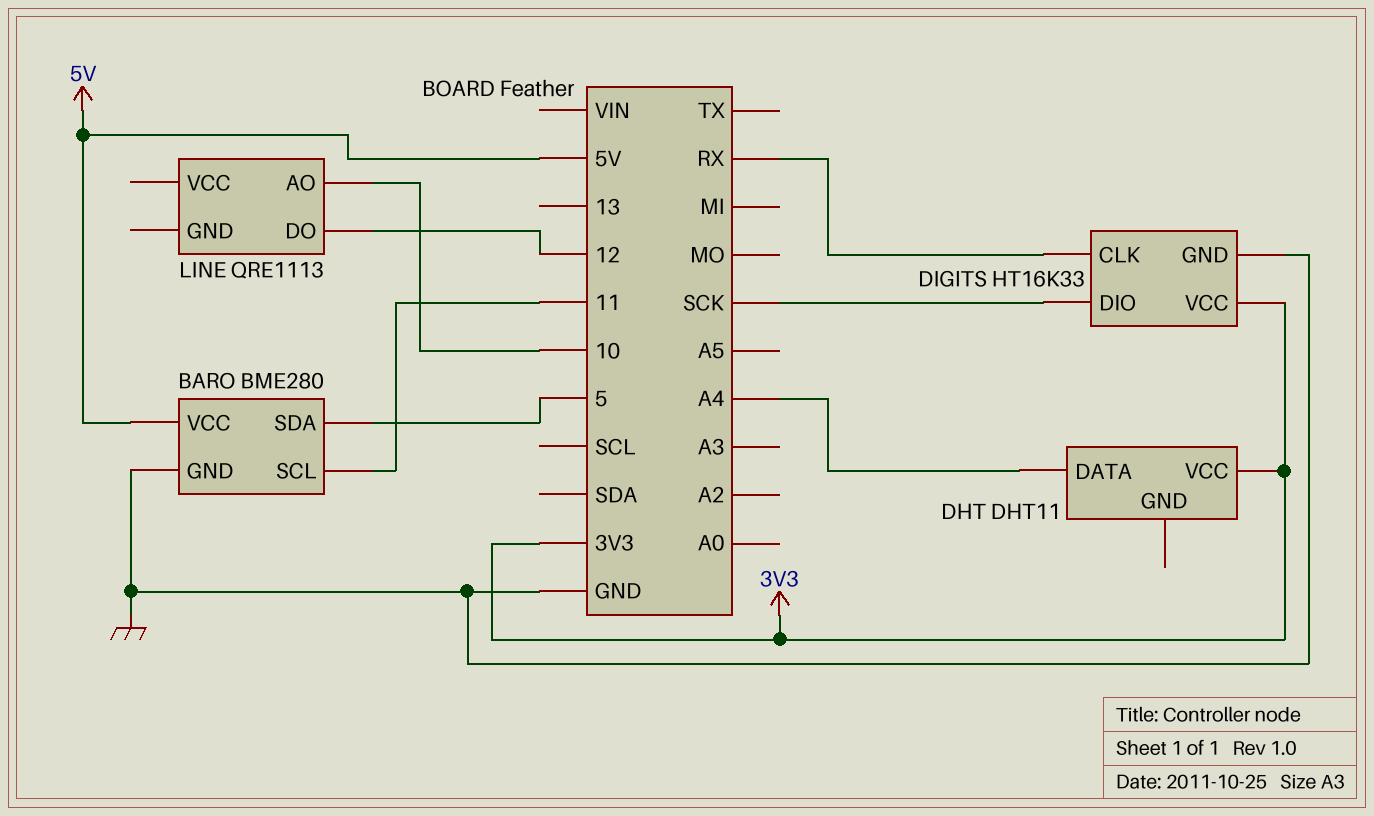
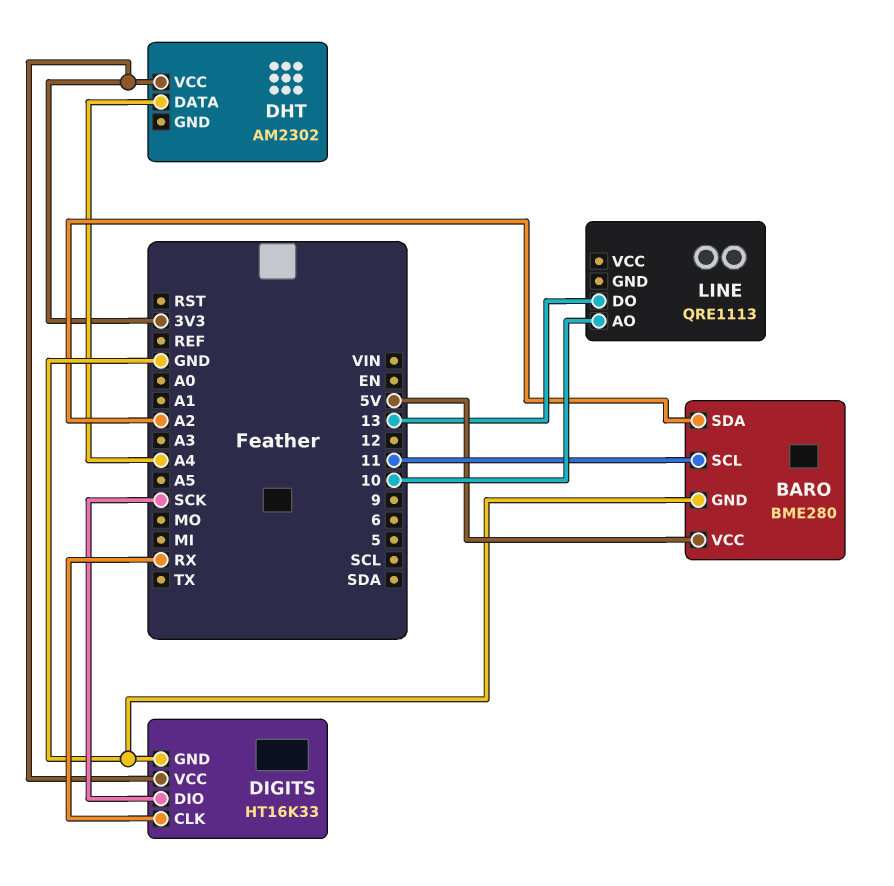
BARO pin SDA: 5 -> A2
DHT: DHT11 -> AM2302
LINE pin DO: 12 -> 13

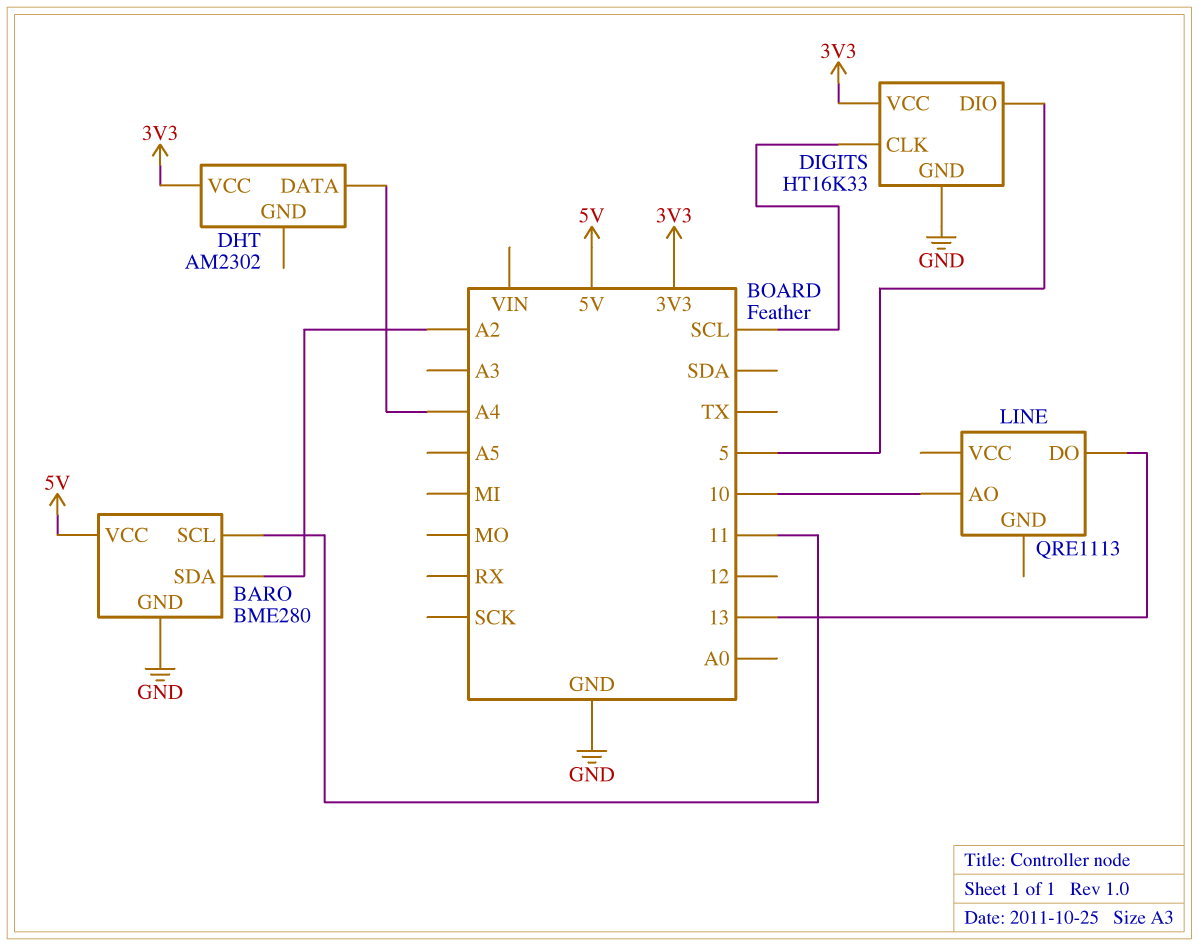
DIGITS pin CLK: RX -> SCL
DIGITS pin DIO: SCK -> 5

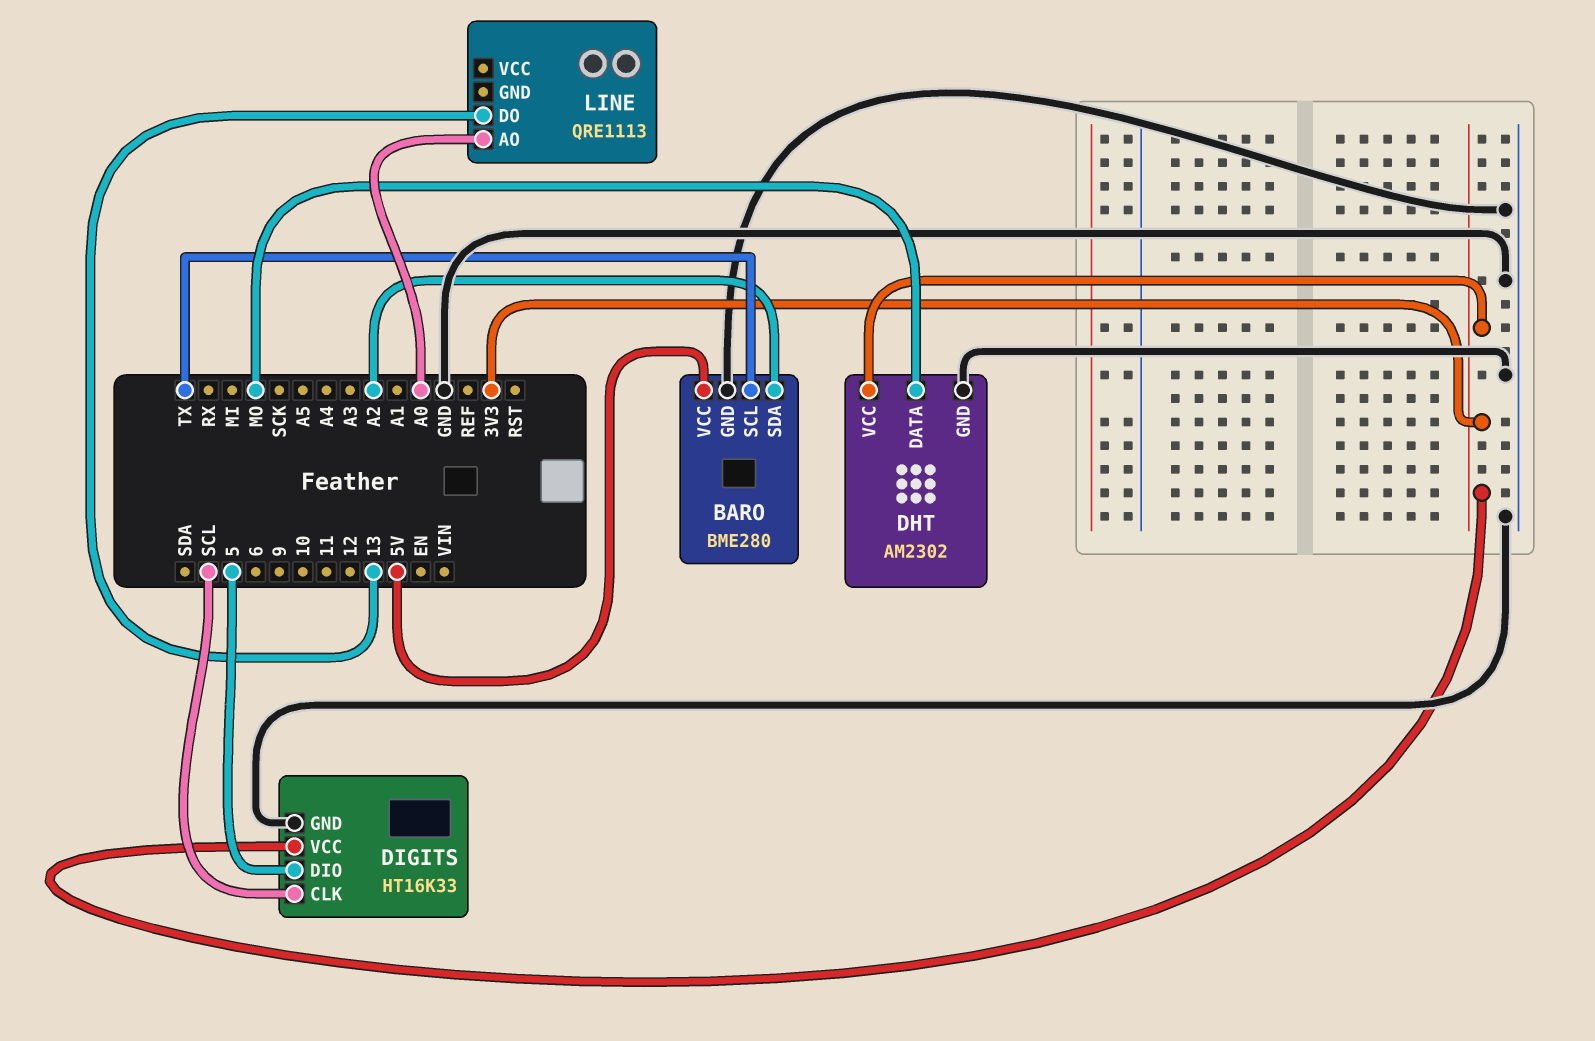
BARO pin SCL: 11 -> TX
DHT pin DATA: A4 -> MO
DHT pin GND: none -> GND
LINE pin AO: 10 -> A0

